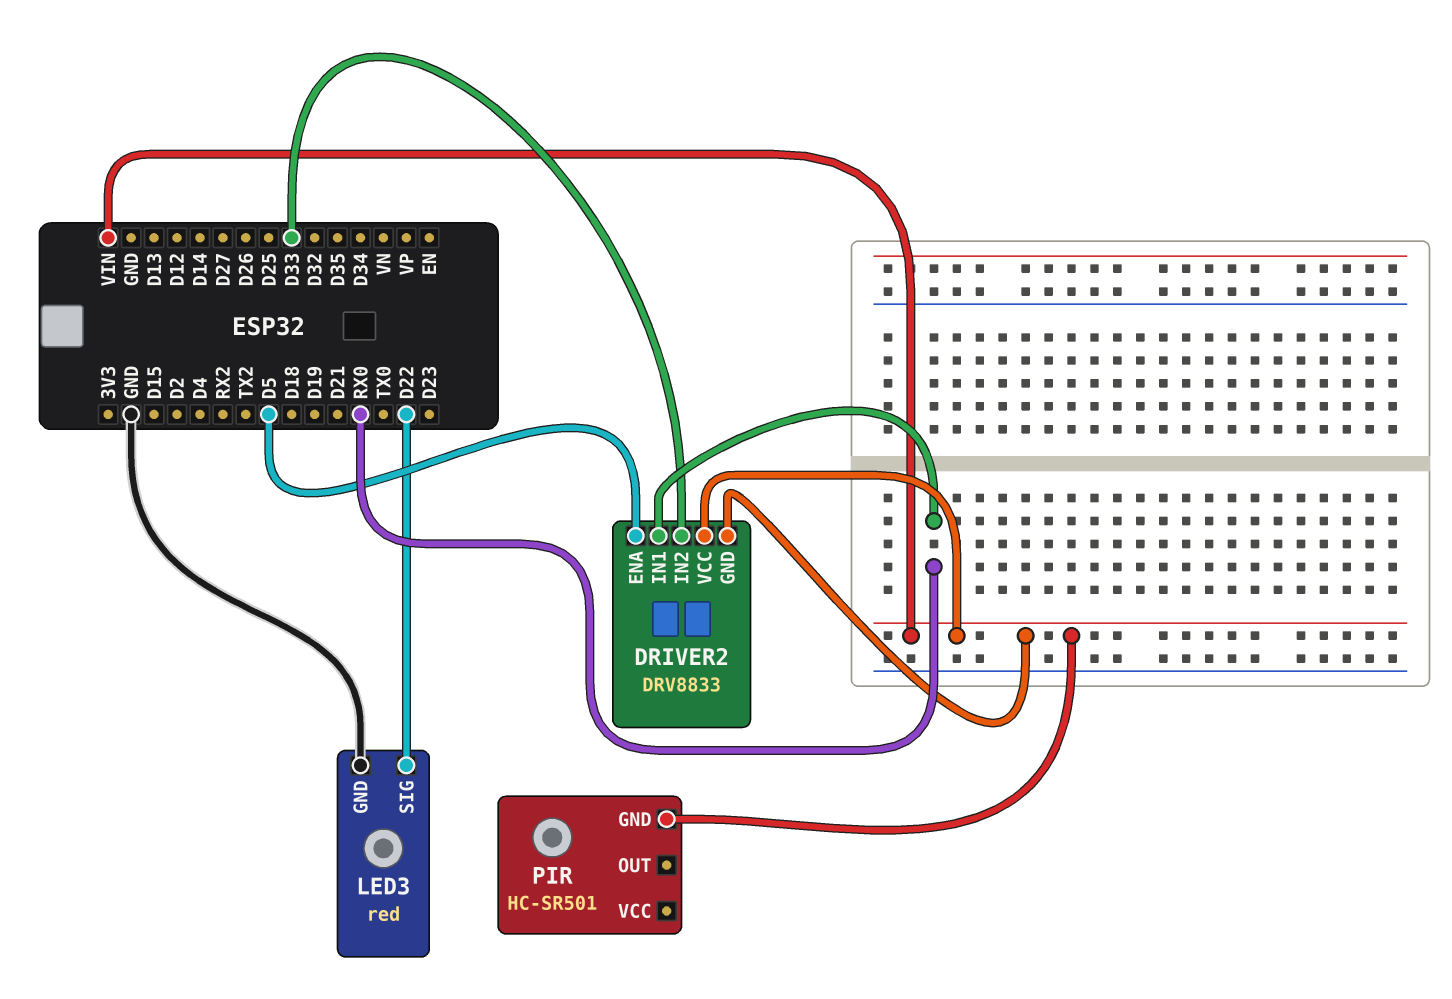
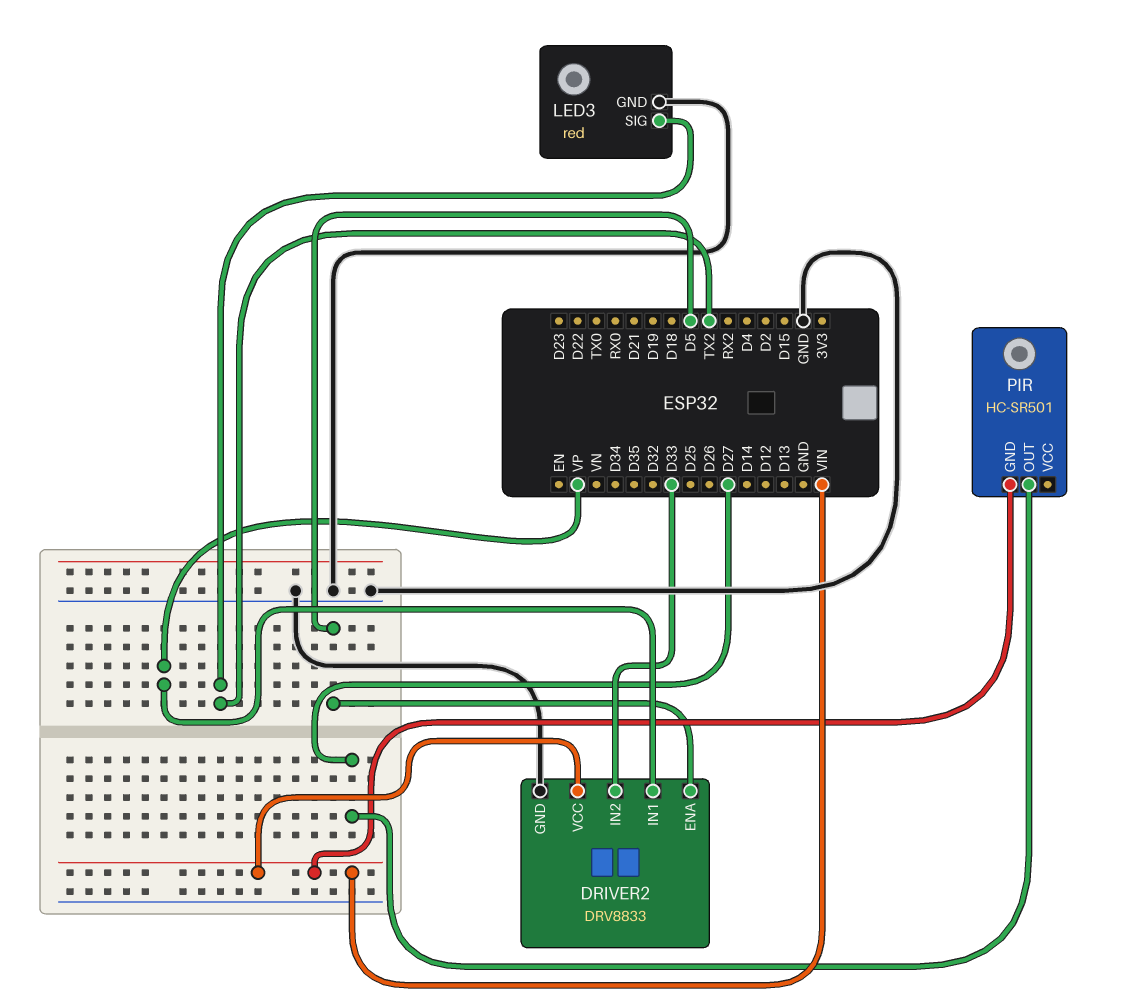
DRIVER2 pin GND: VIN -> GND
DRIVER2 pin IN1: RX0 -> VP
LED3 pin SIG: D22 -> TX2
PIR pin OUT: none -> D27

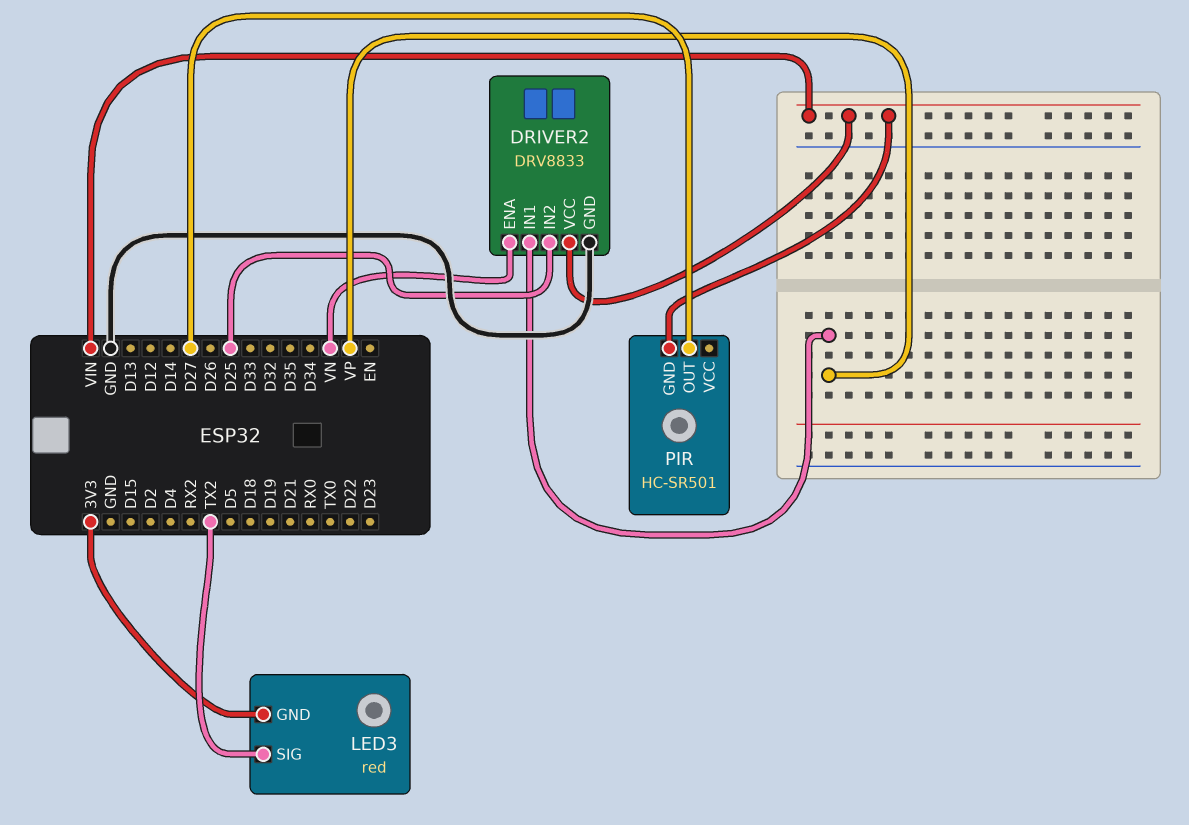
DRIVER2 pin ENA: D5 -> VN
DRIVER2 pin IN2: D33 -> D25
LED3 pin GND: GND -> 3V3

